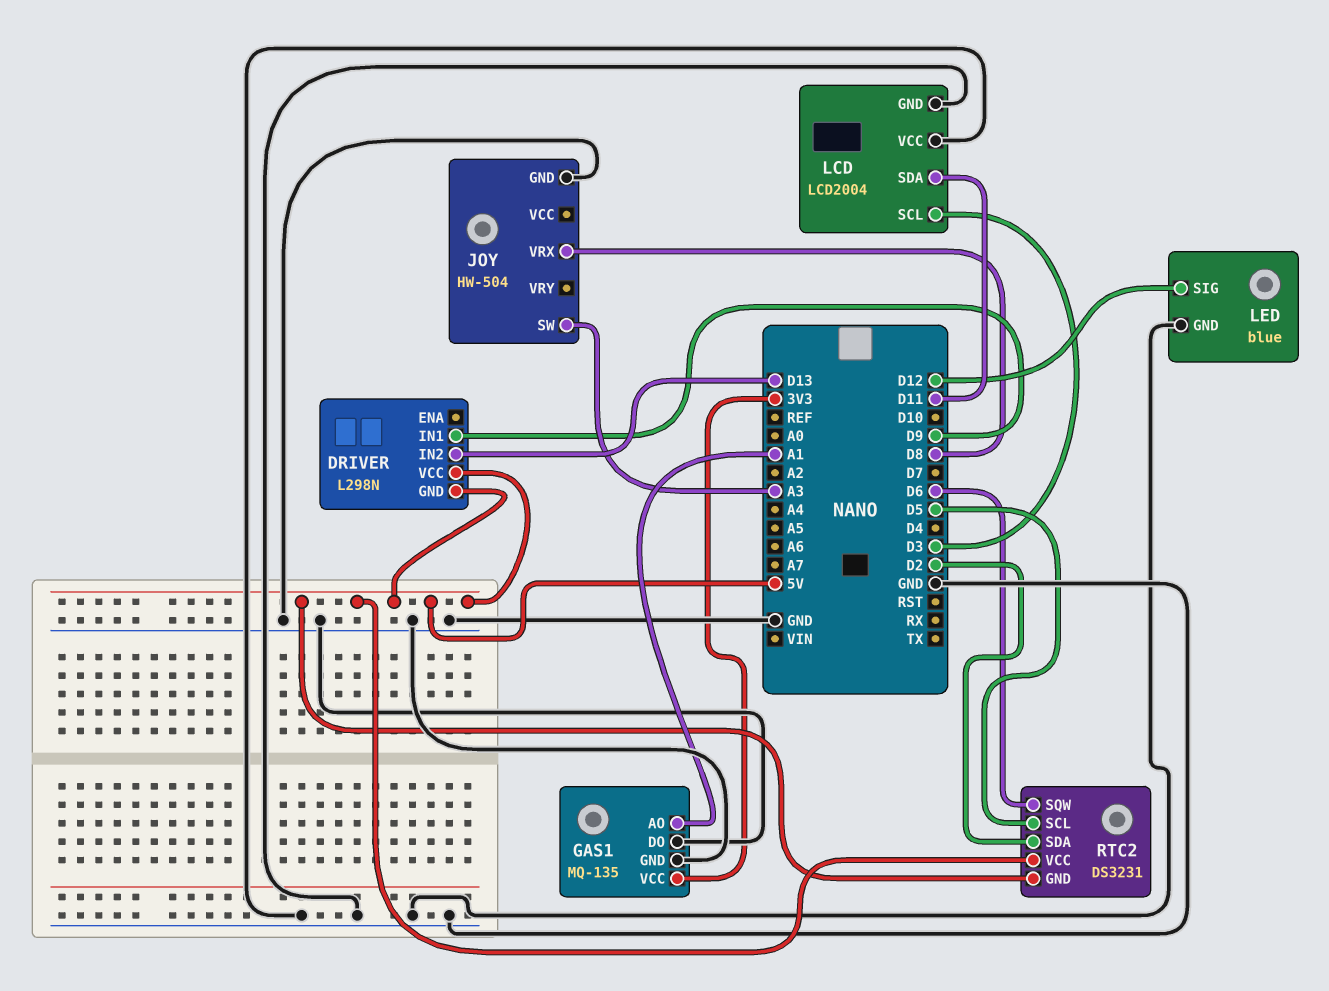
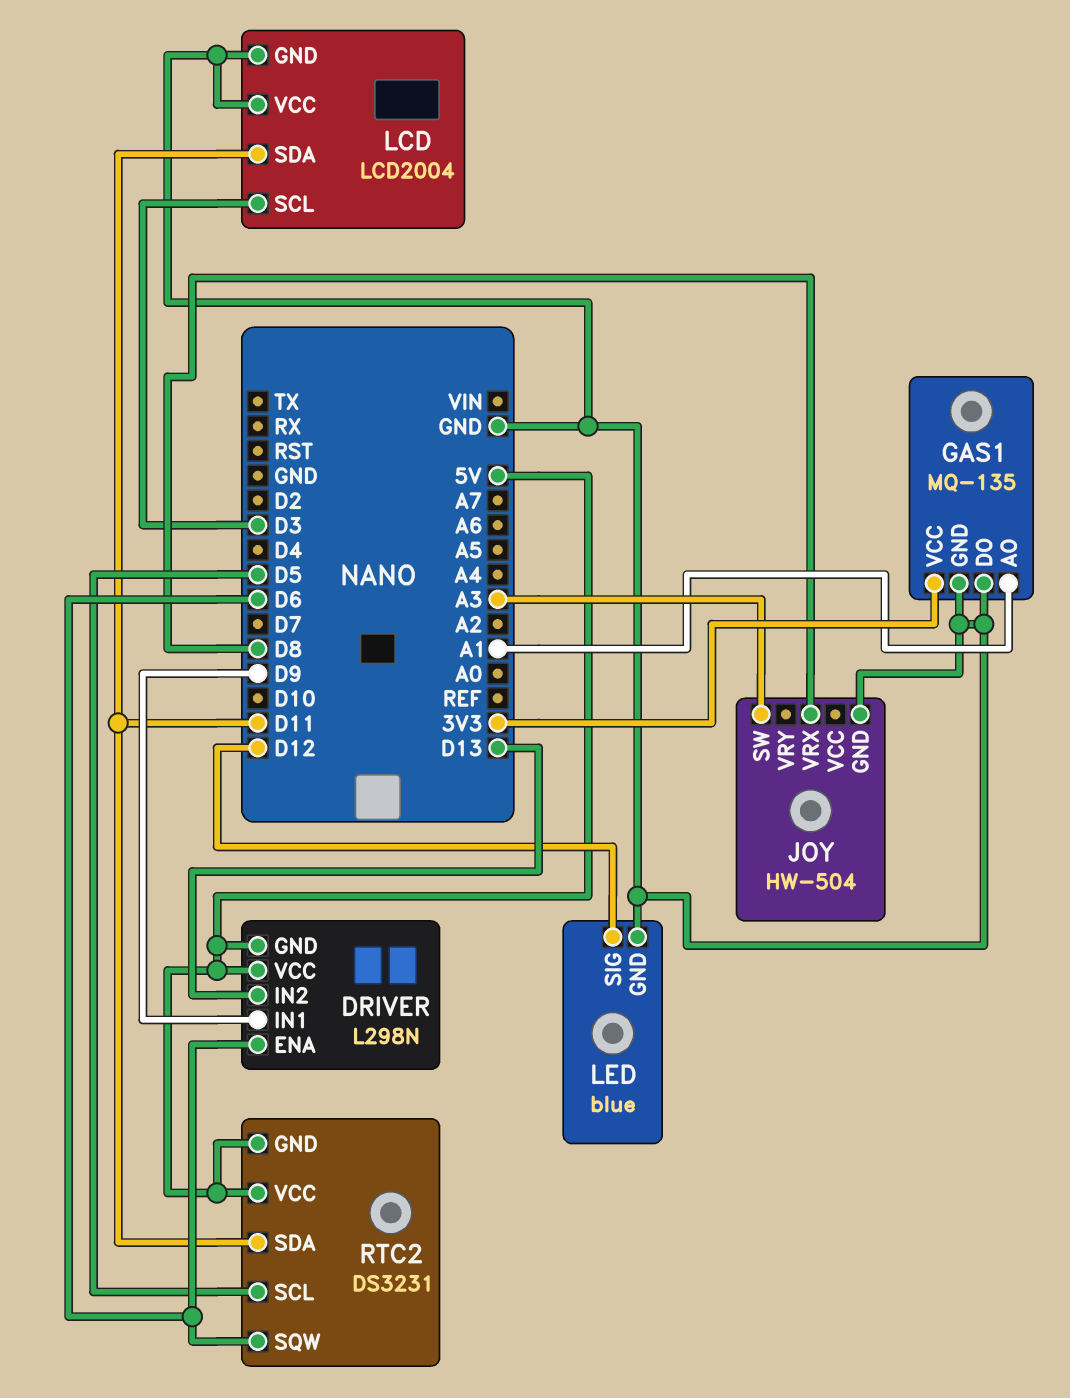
DRIVER pin ENA: none -> D6
RTC2 pin SDA: D2 -> D11

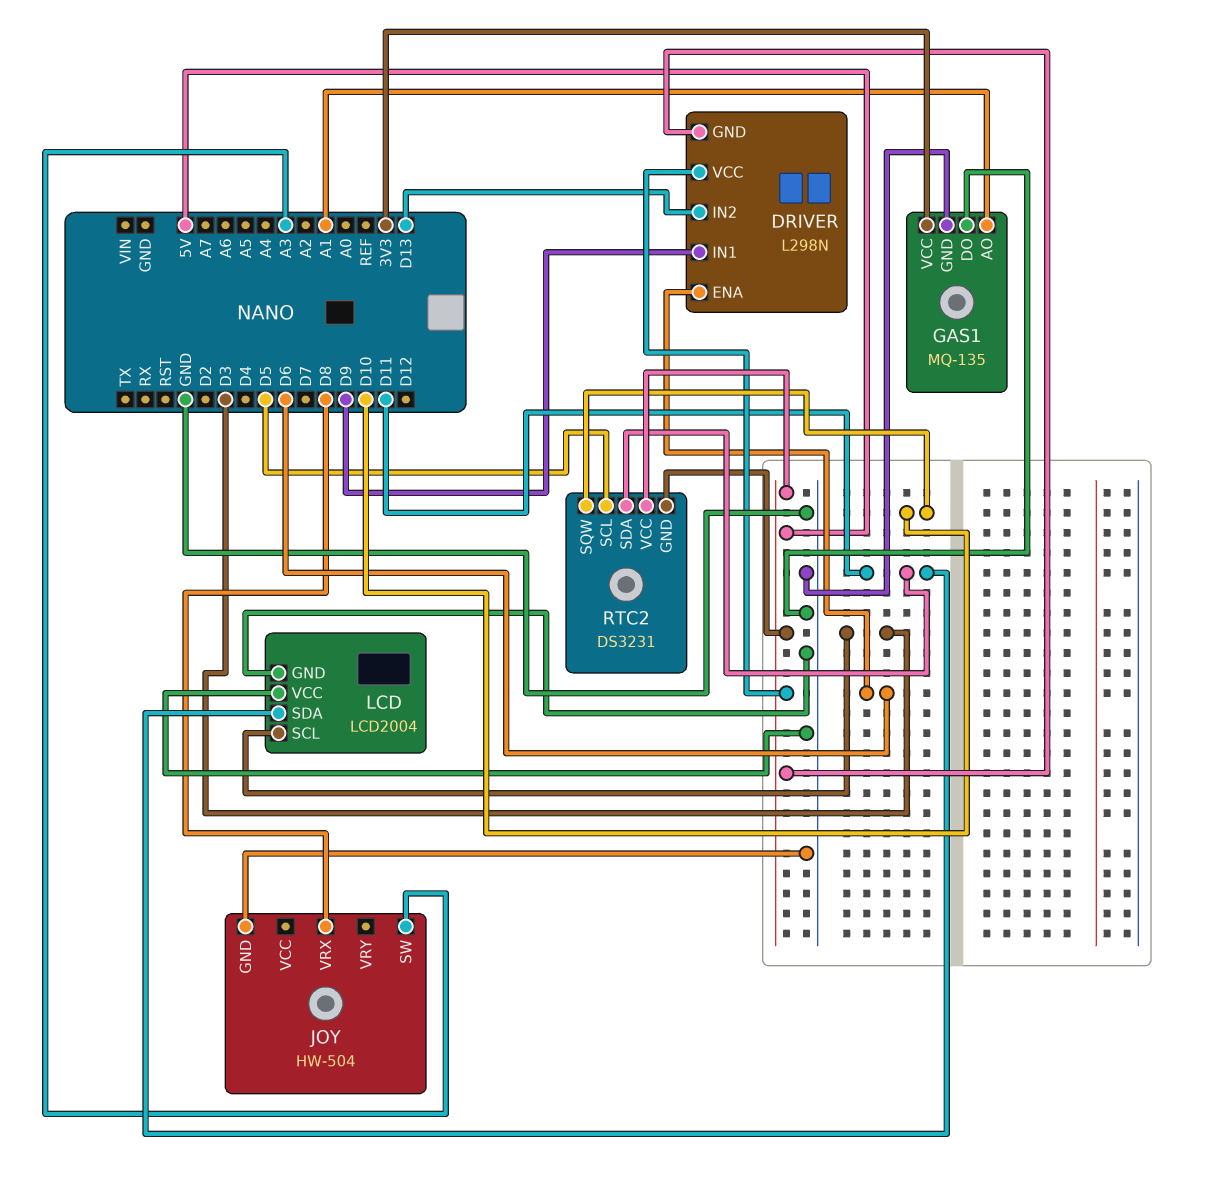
LED: blue -> none
LED pin GND: GND -> none
LED pin SIG: D12 -> none
RTC2 pin SQW: D6 -> D10

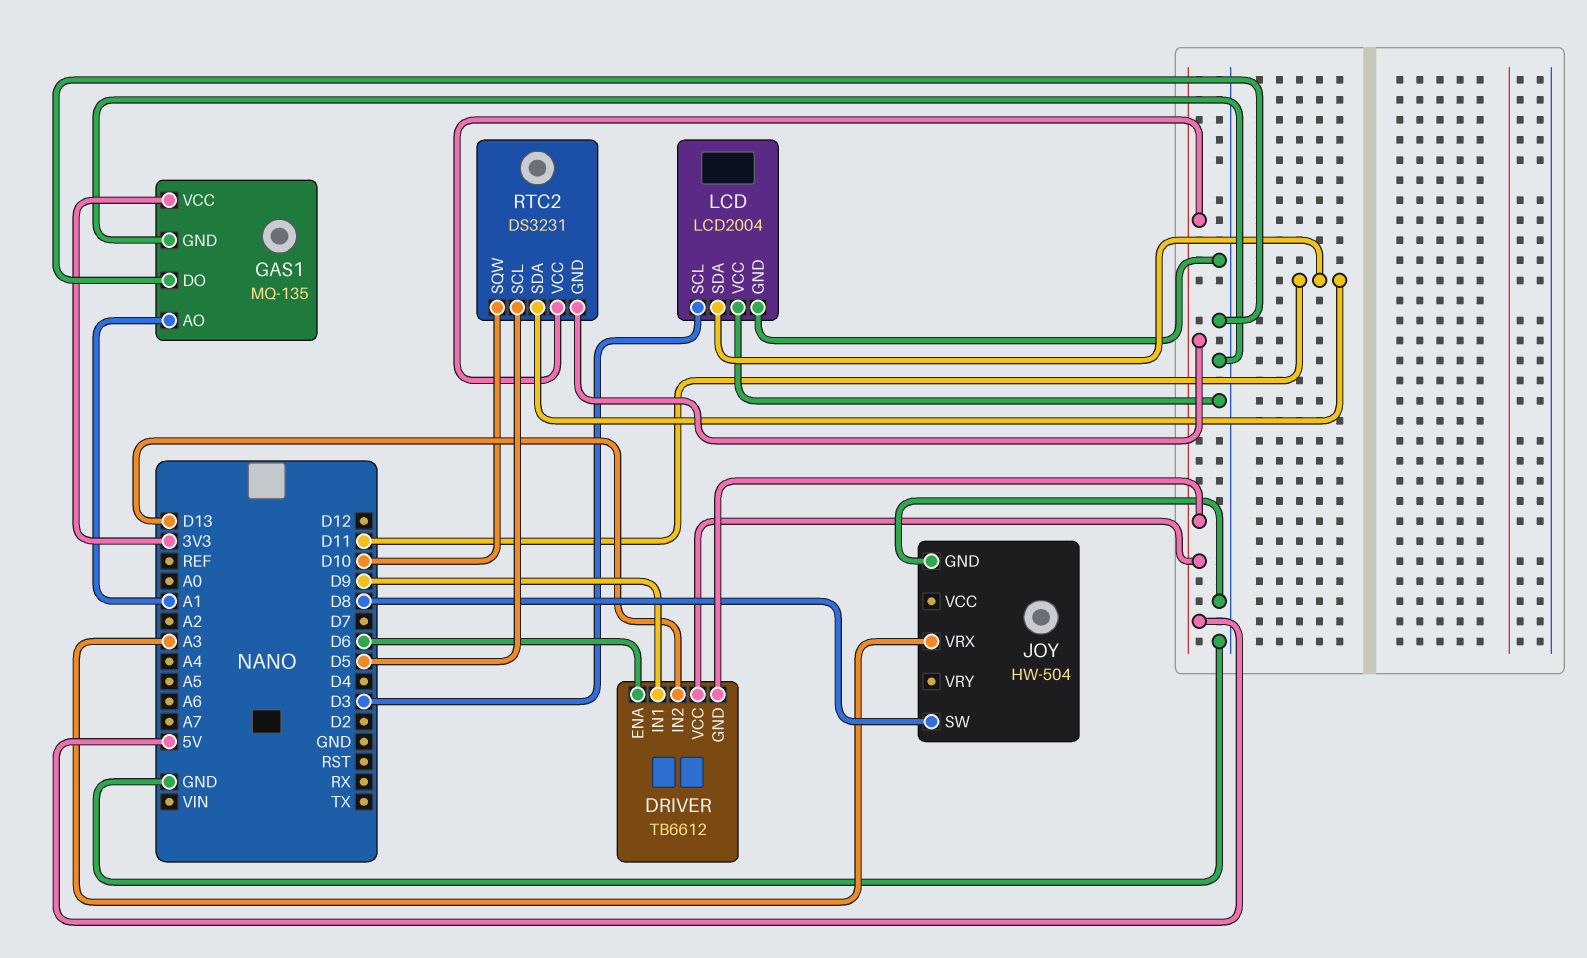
DRIVER: L298N -> TB6612
JOY pin SW: A3 -> D8
JOY pin VRX: D8 -> A3

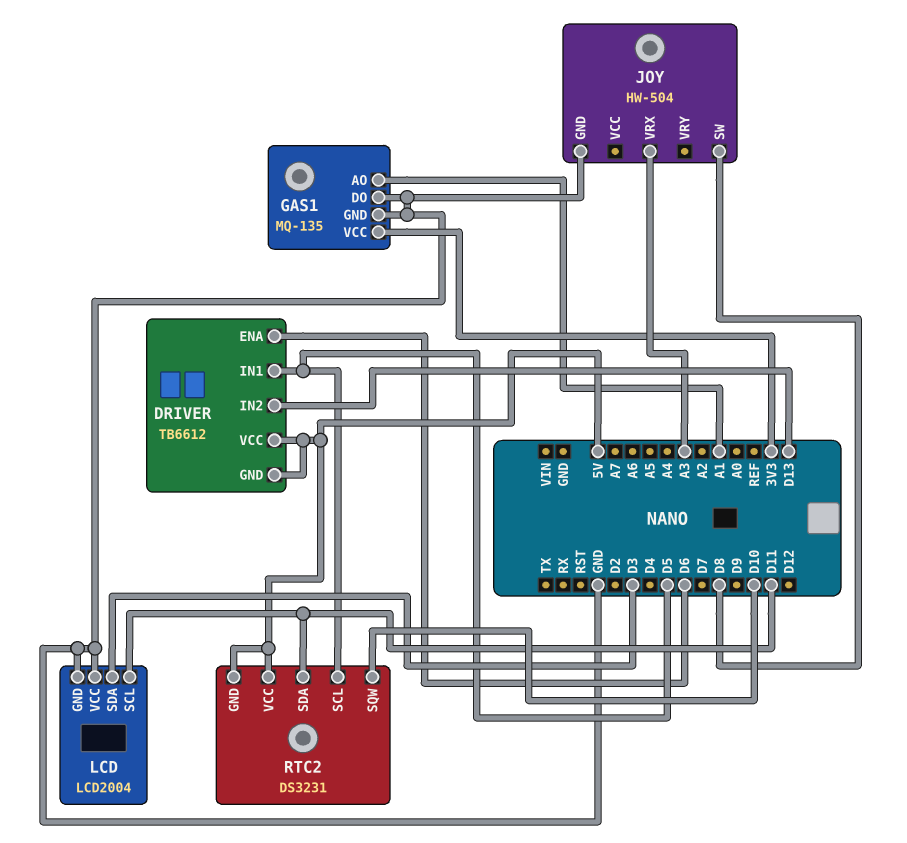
DRIVER pin IN1: D9 -> D5
LCD pin SCL: D3 -> D11
LCD pin SDA: D11 -> D3

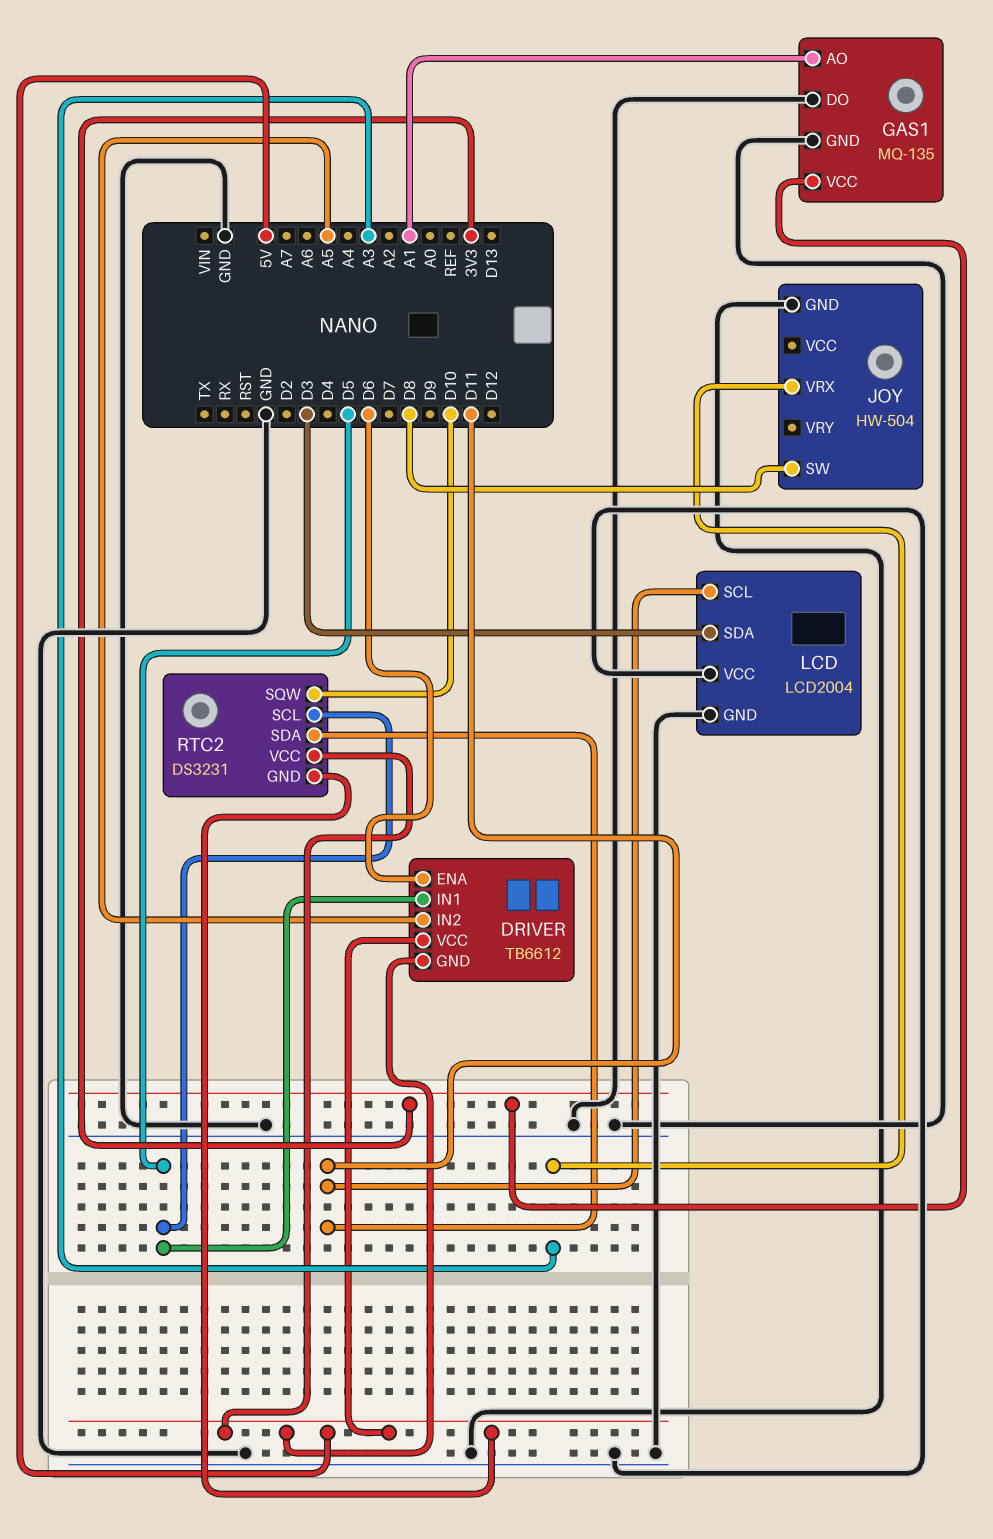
DRIVER pin IN2: D13 -> A5

